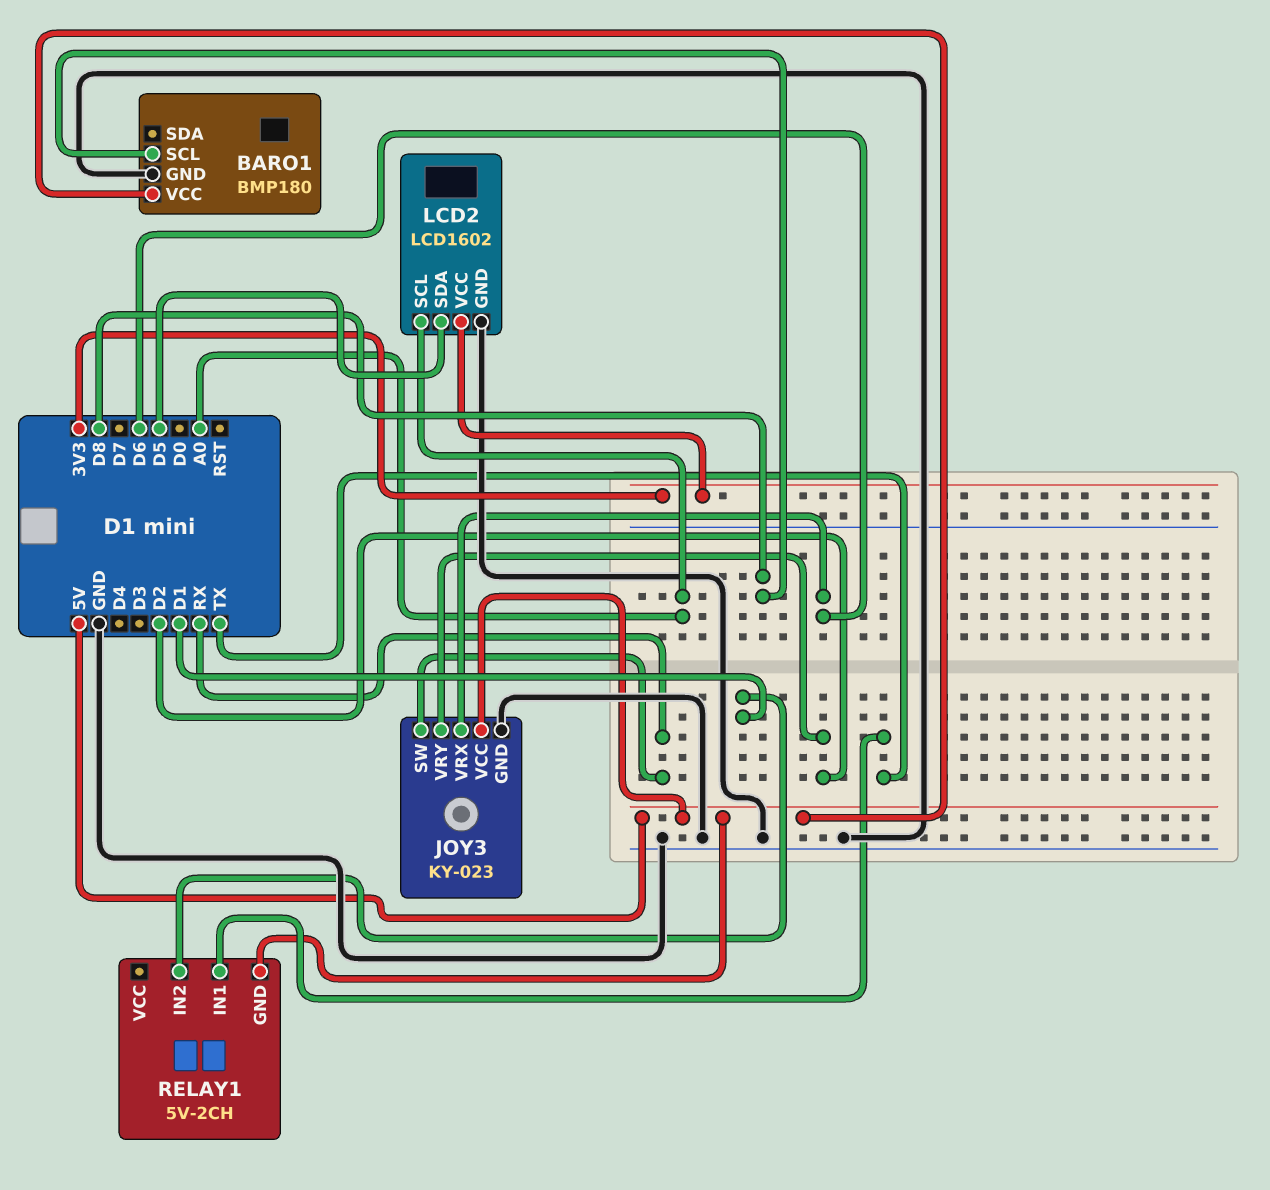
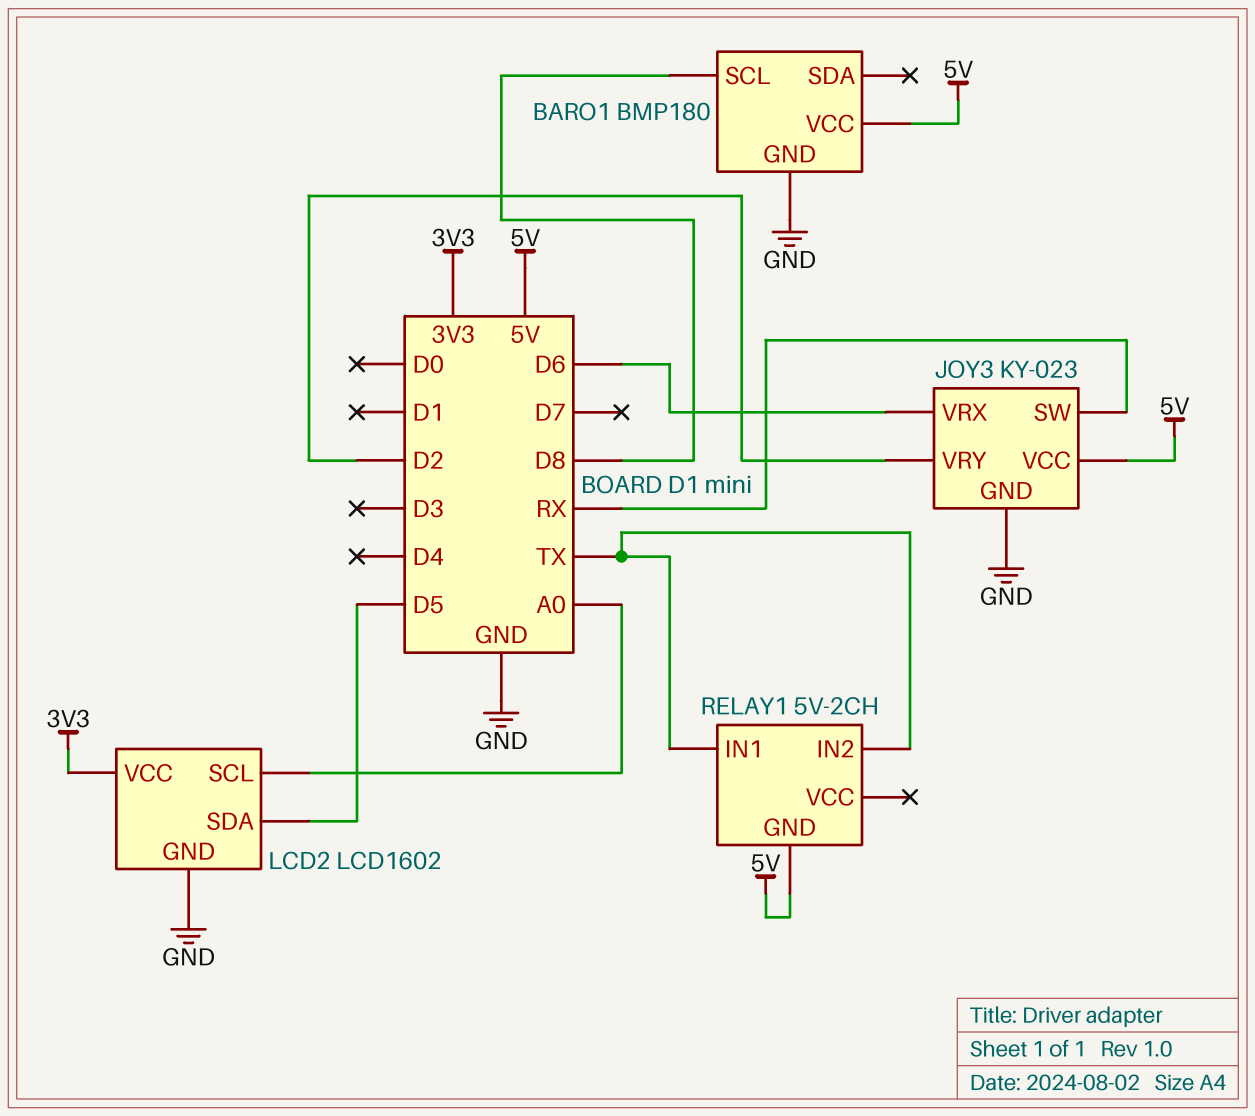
RELAY1 pin IN2: D1 -> TX

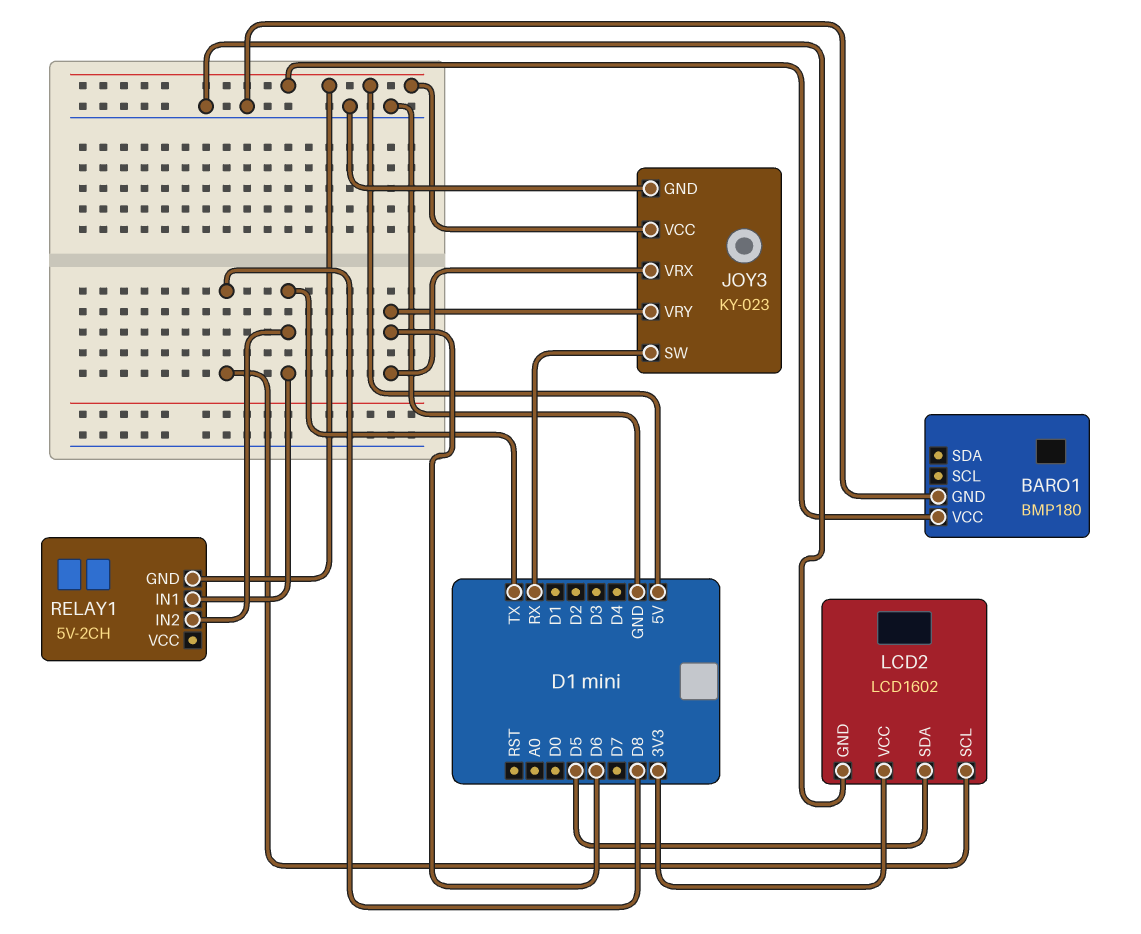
BARO1 pin SCL: D8 -> none
JOY3 pin VRY: D2 -> D6
LCD2 pin SCL: A0 -> D8

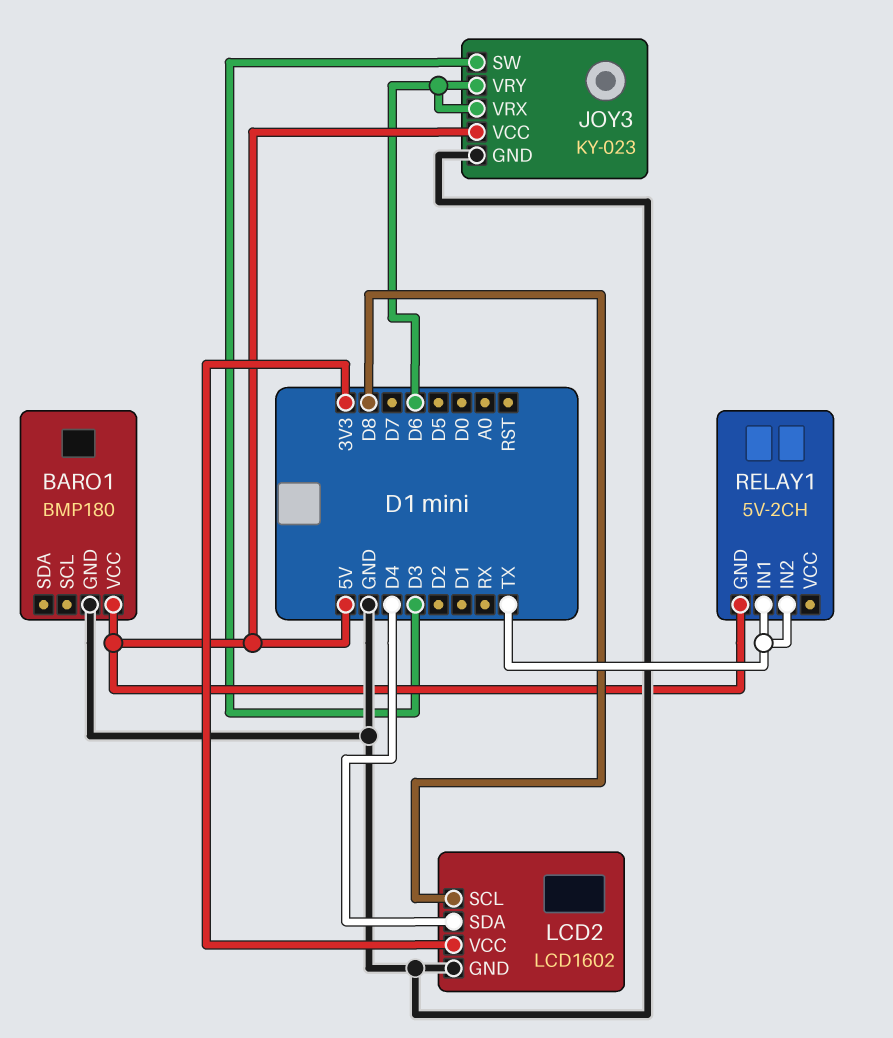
JOY3 pin SW: RX -> D3
LCD2 pin SDA: D5 -> D4

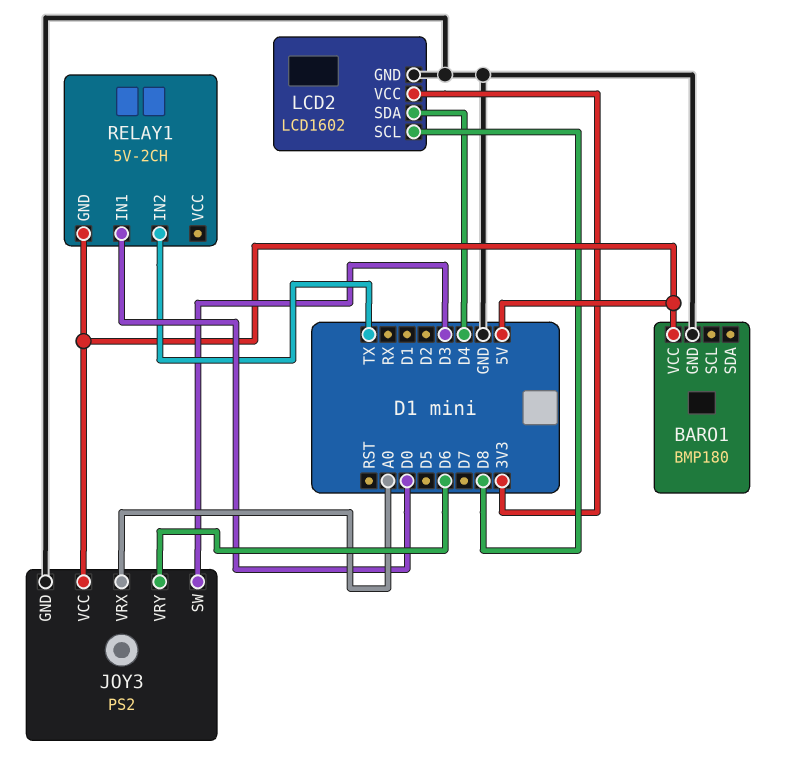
JOY3: KY-023 -> PS2
JOY3 pin VRX: D6 -> A0
RELAY1 pin IN1: TX -> D0

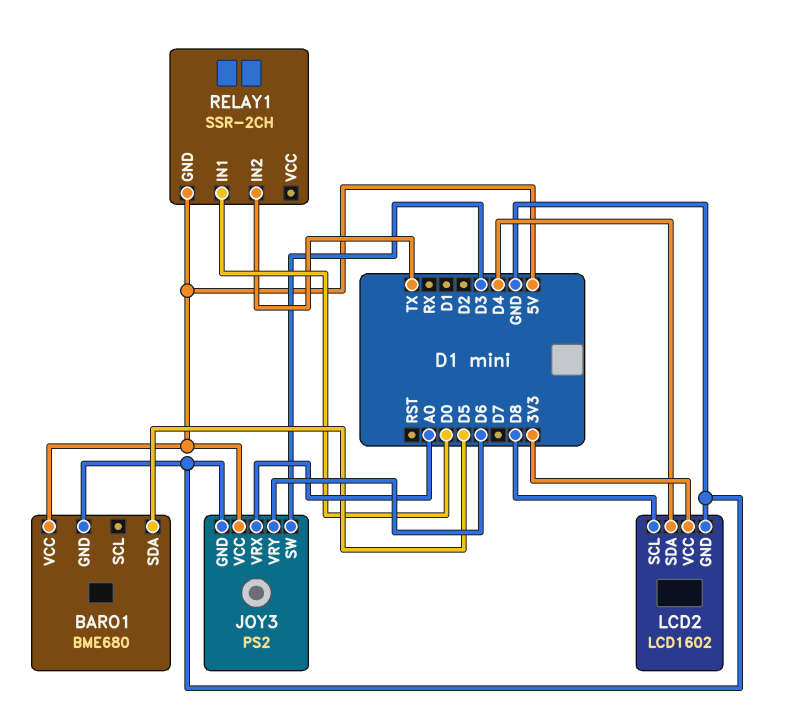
BARO1: BMP180 -> BME680
BARO1 pin SDA: none -> D5
RELAY1: 5V-2CH -> SSR-2CH

